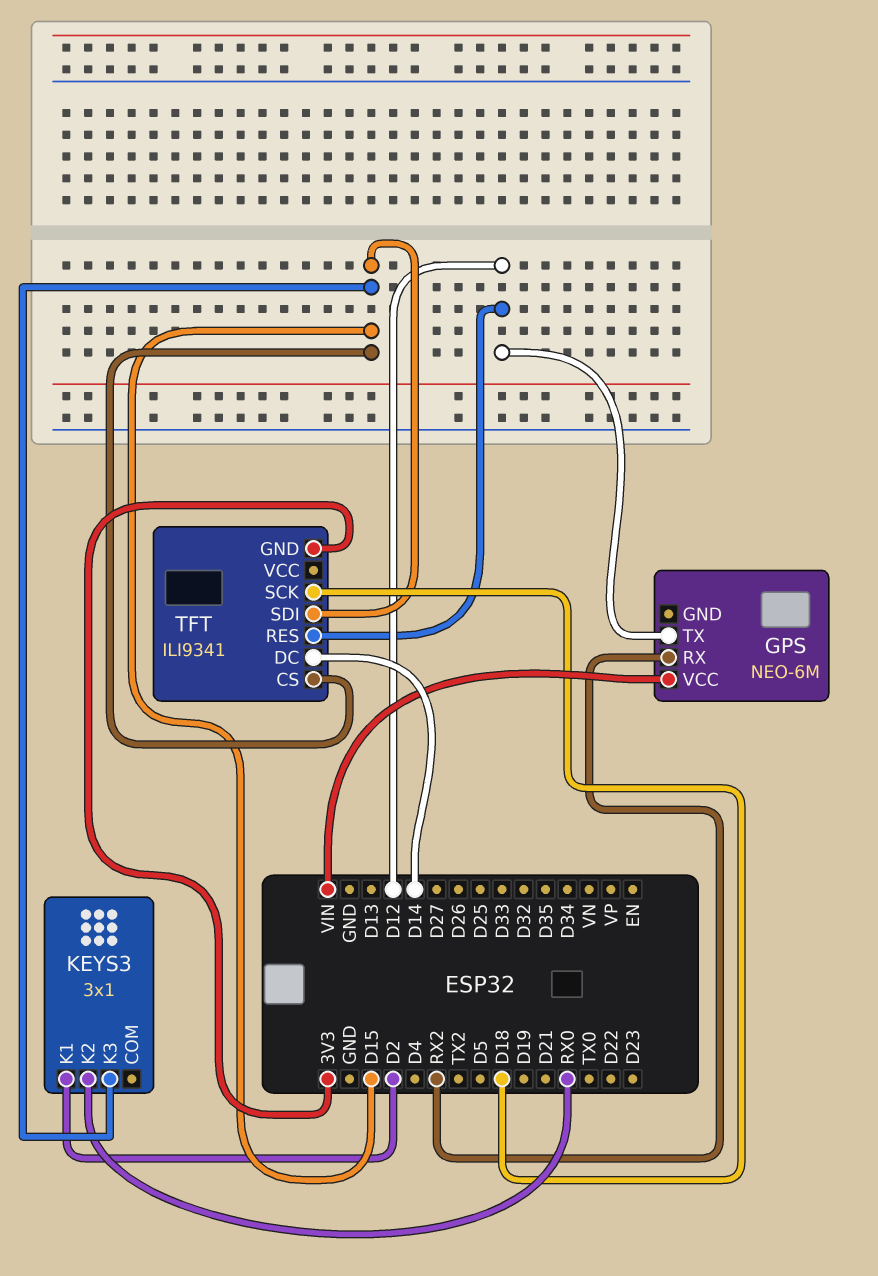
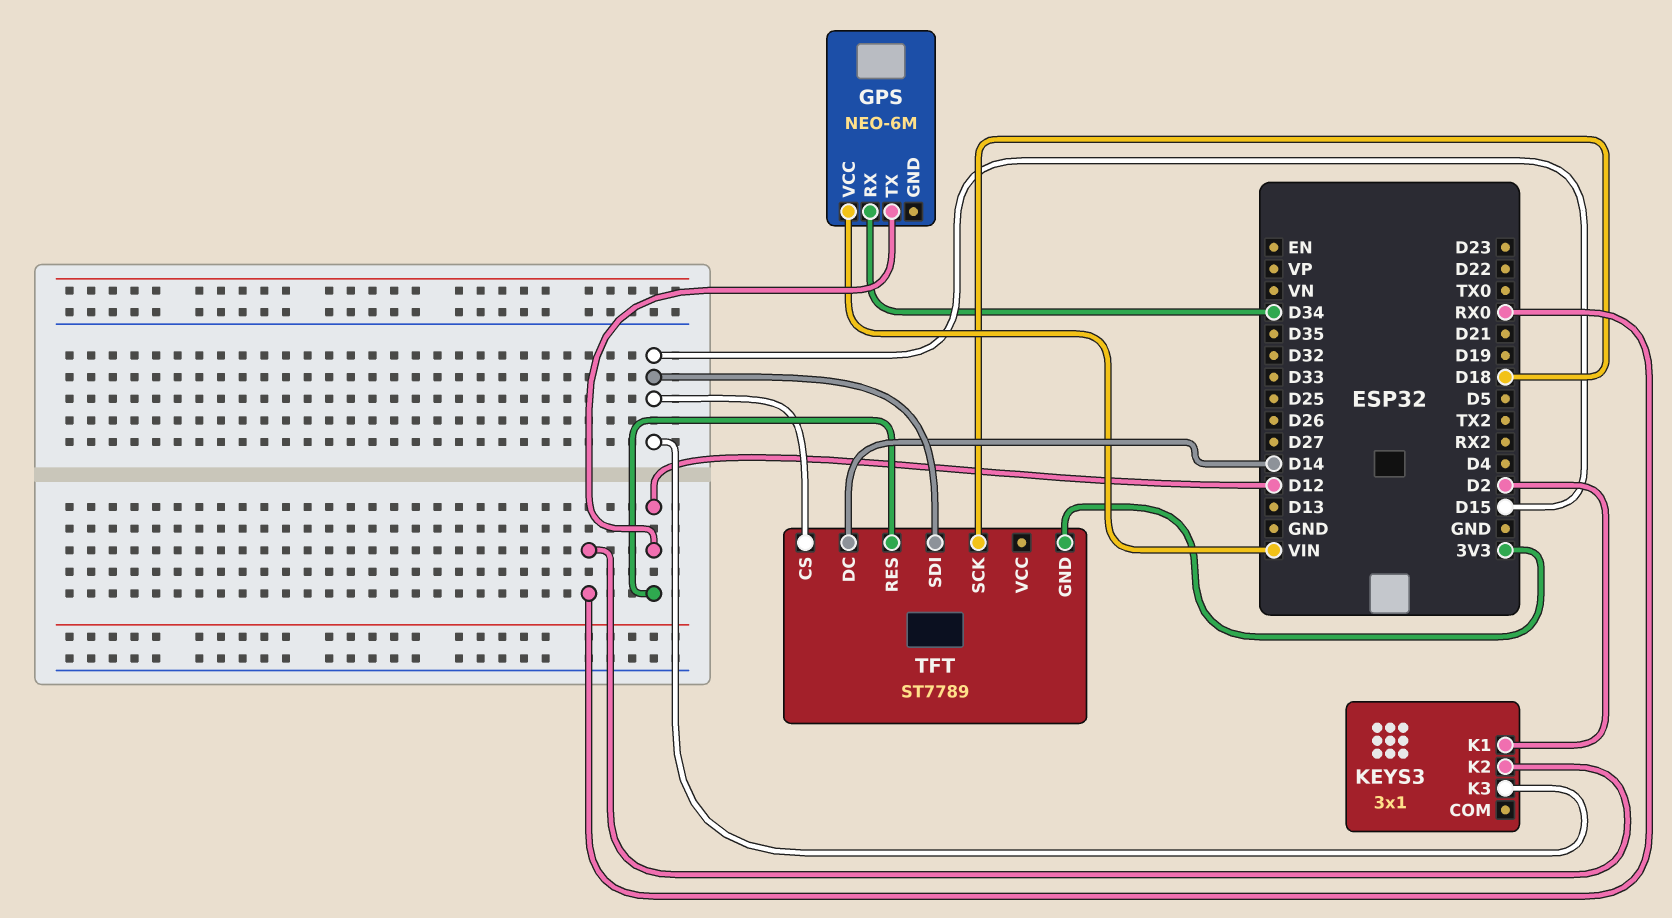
GPS pin RX: RX2 -> D34
TFT: ILI9341 -> ST7789

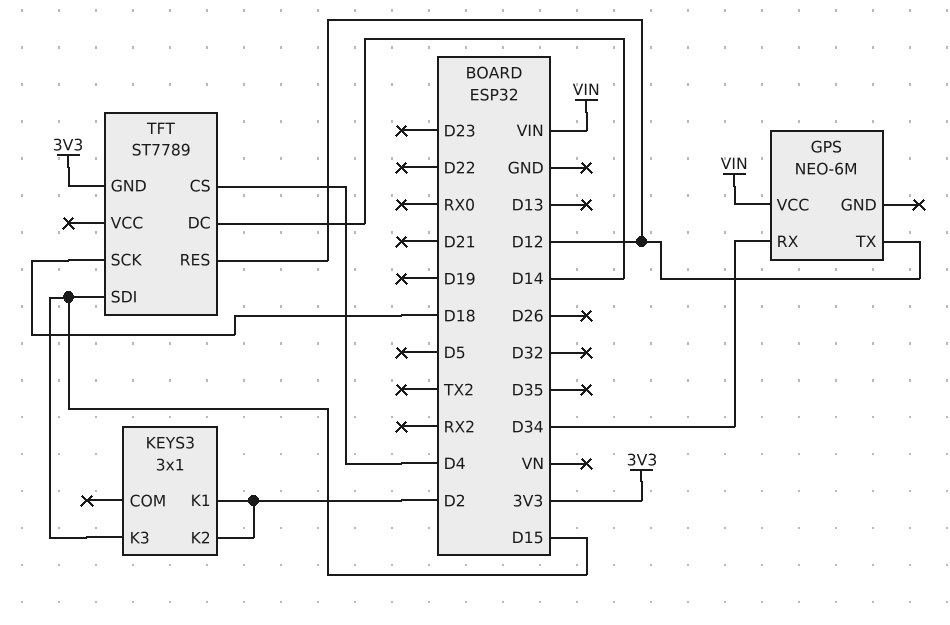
KEYS3 pin K2: RX0 -> D2
TFT pin CS: D15 -> D4

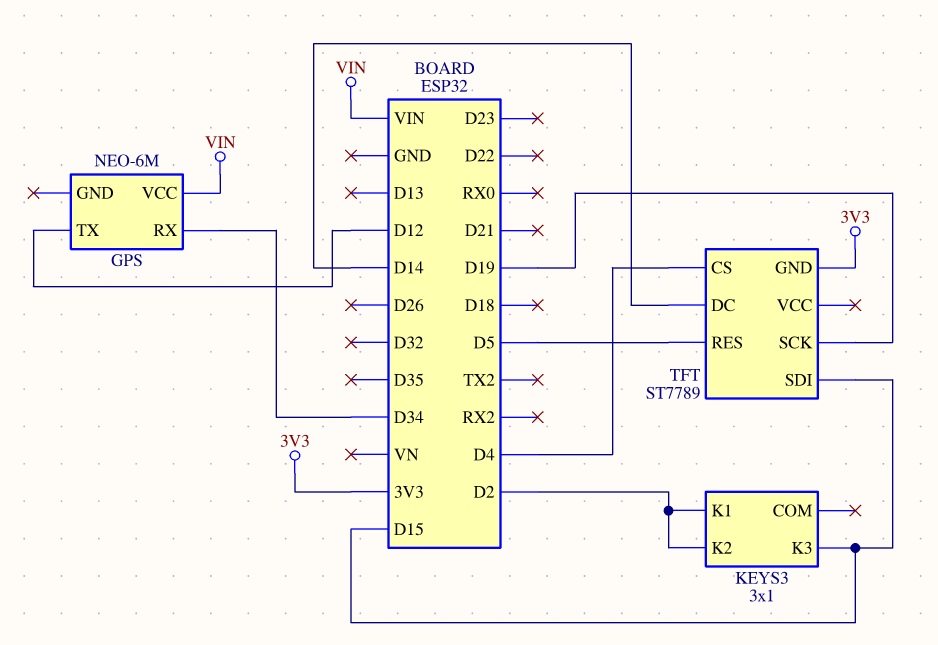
TFT pin RES: D12 -> D5
TFT pin SCK: D18 -> D19

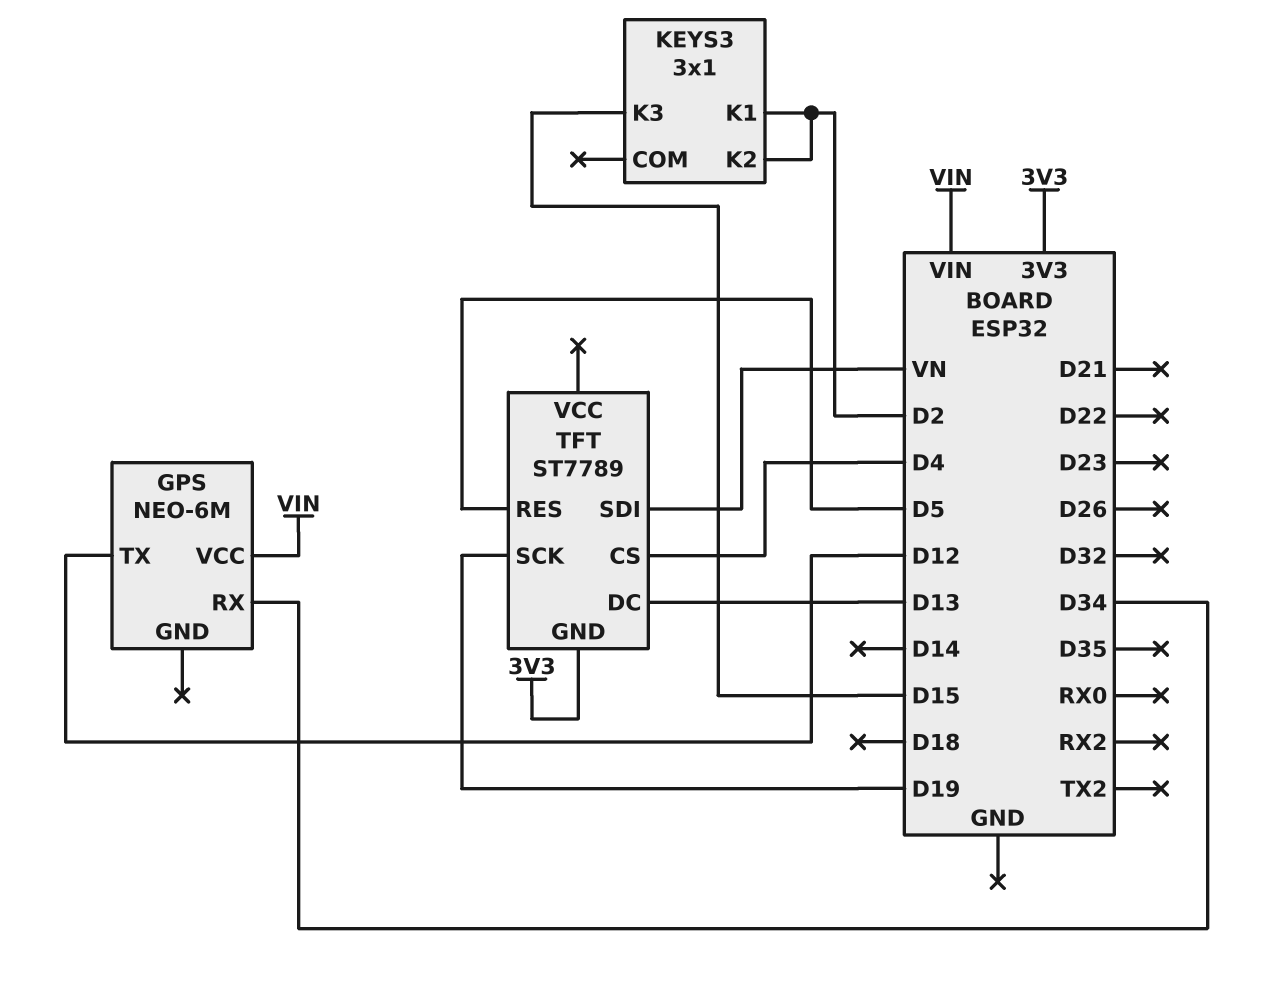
TFT pin DC: D14 -> D13
TFT pin SDI: D15 -> VN

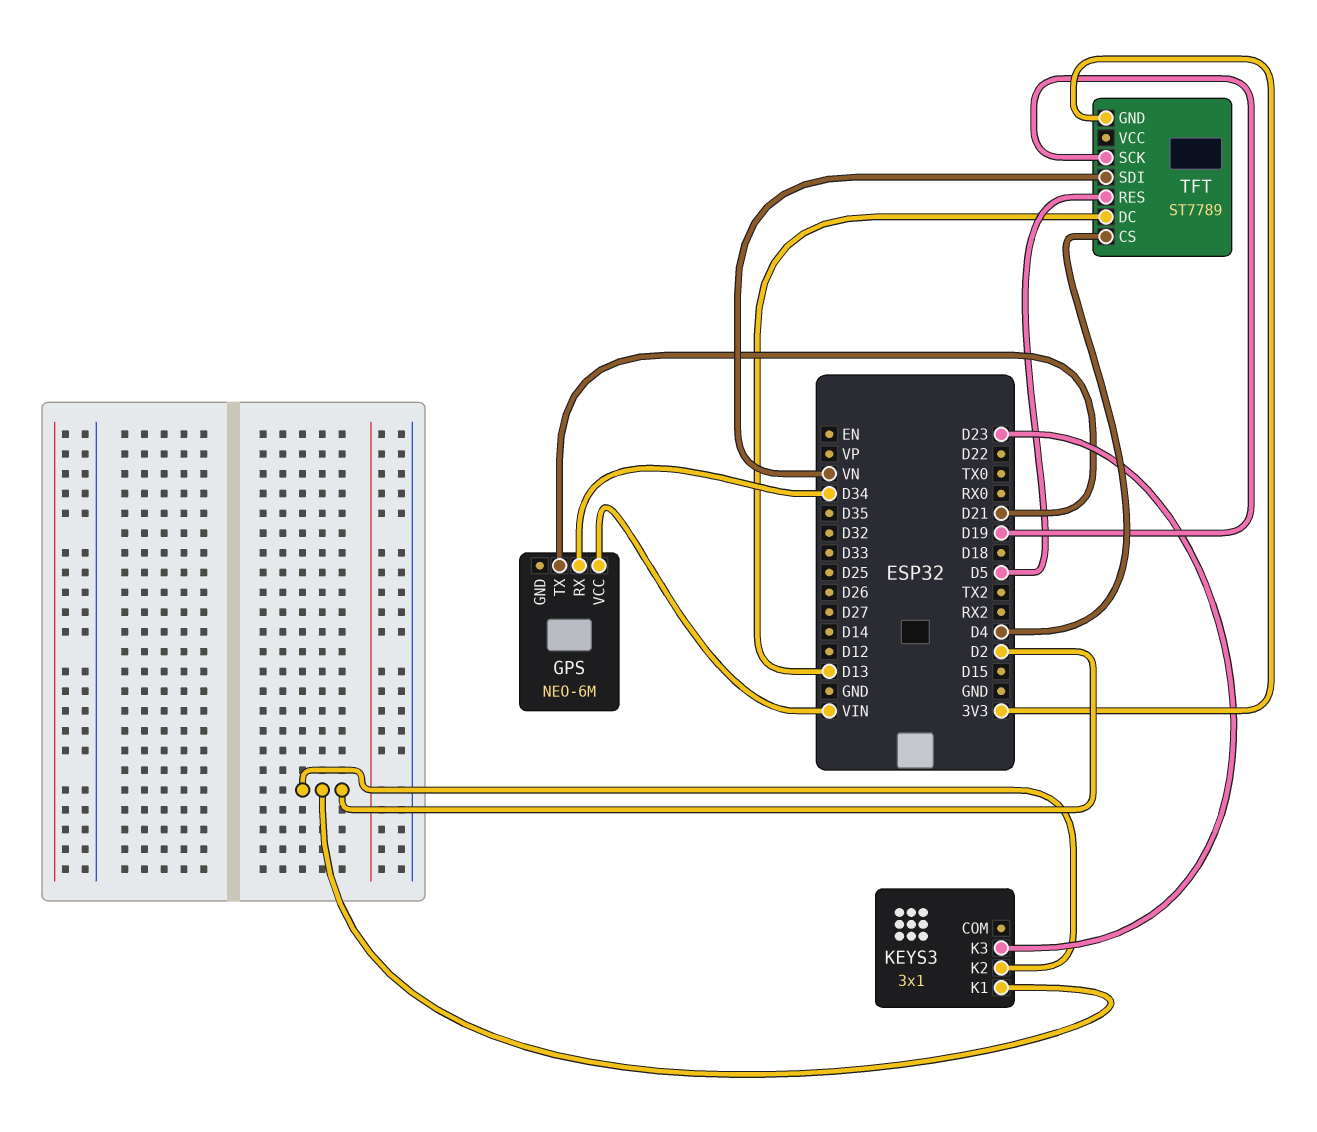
GPS pin TX: D12 -> D21
KEYS3 pin K3: D15 -> D23

